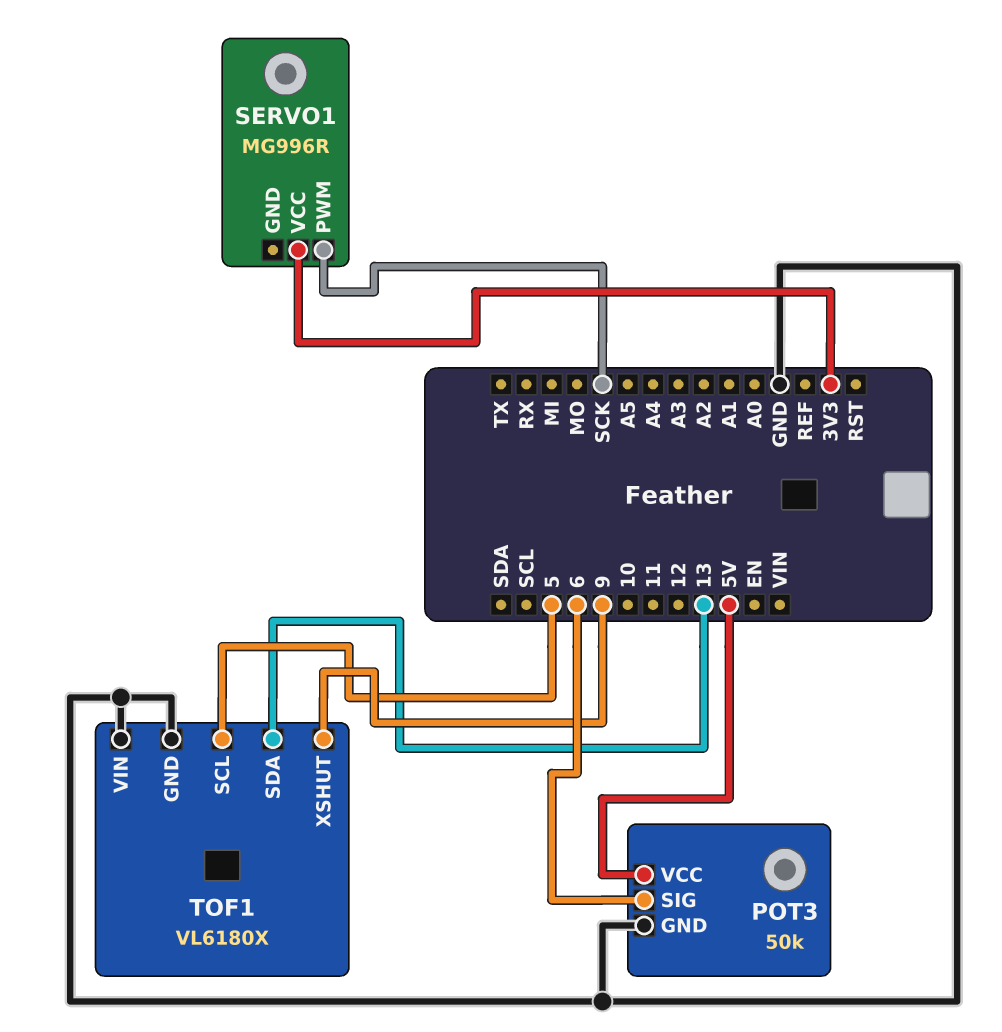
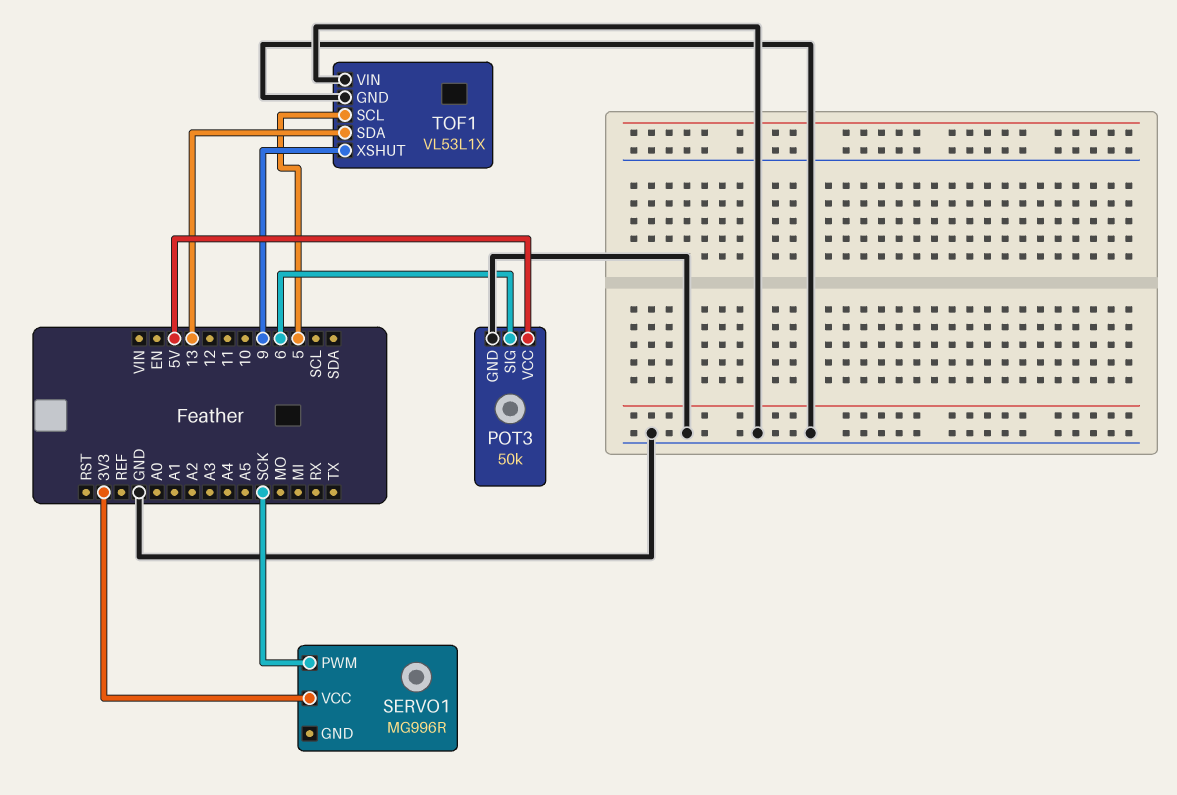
TOF1: VL6180X -> VL53L1X

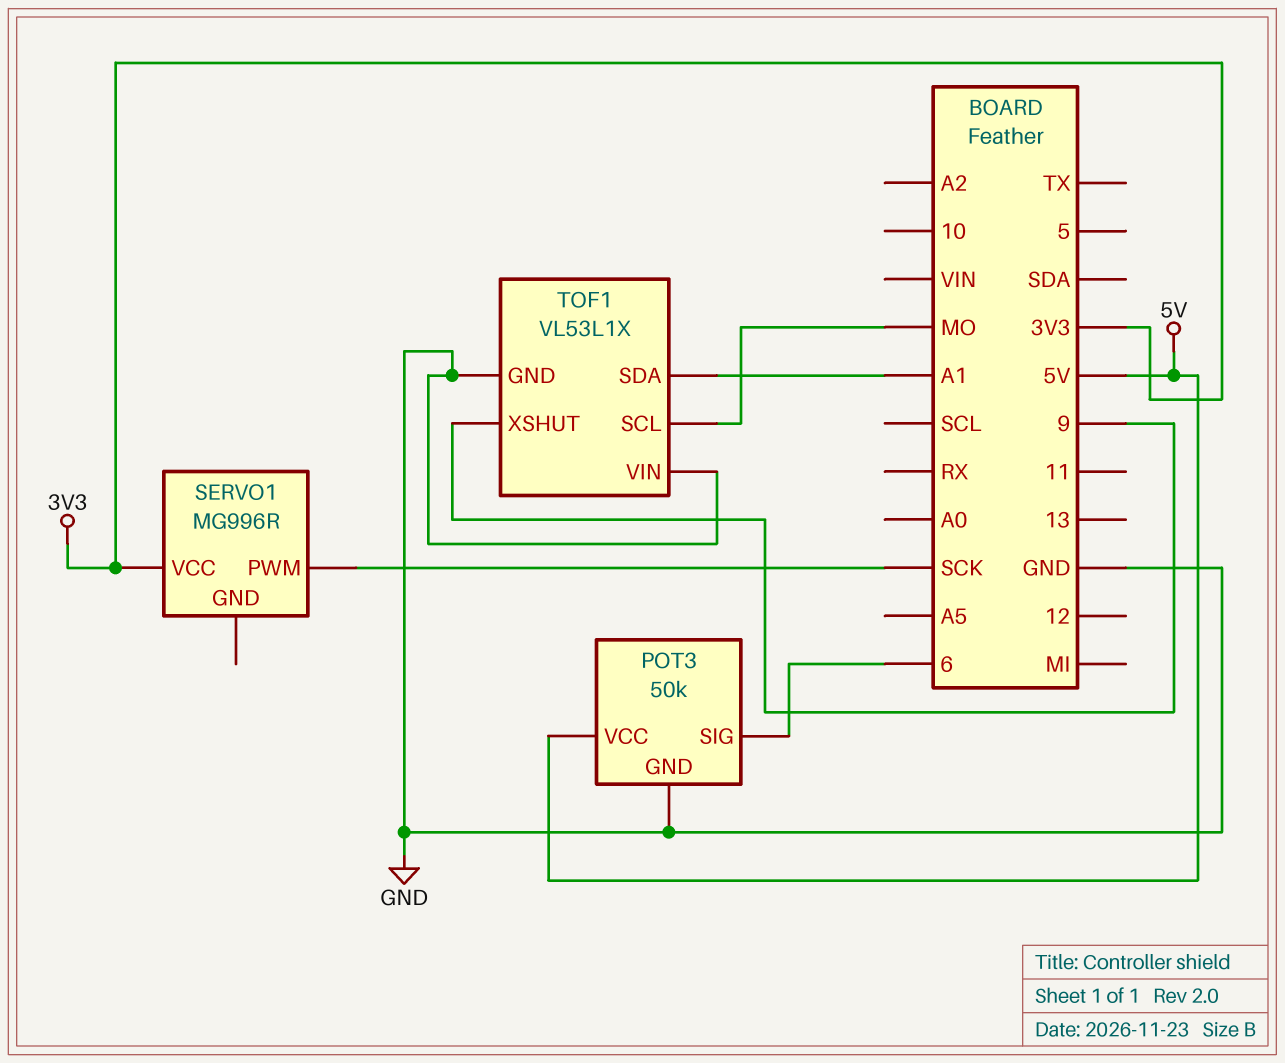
TOF1 pin SCL: 5 -> MO
TOF1 pin SDA: 13 -> A1

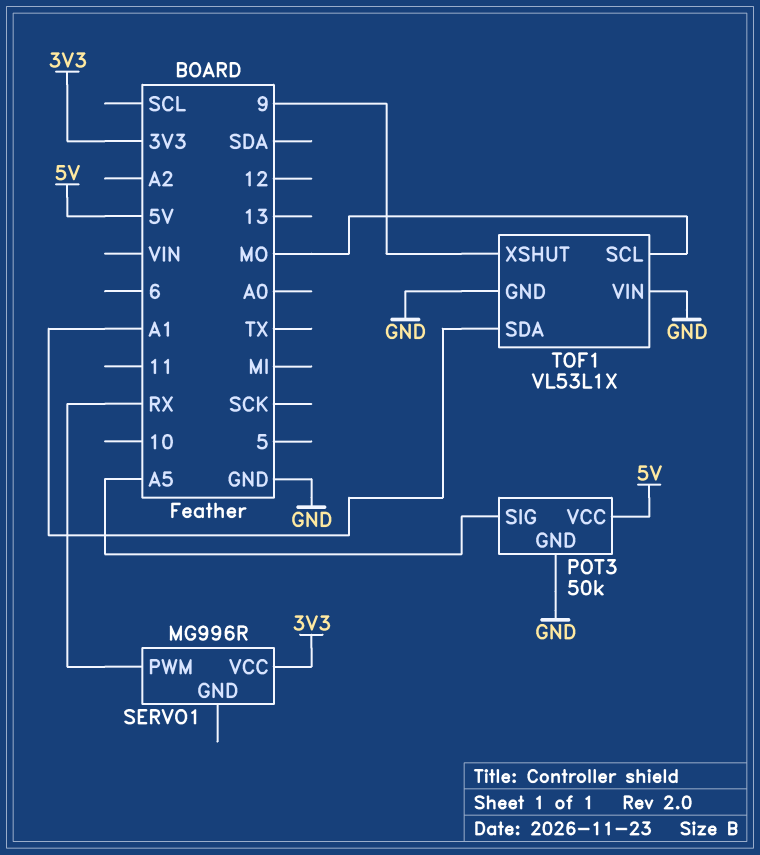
POT3 pin SIG: 6 -> A5
SERVO1 pin PWM: SCK -> RX

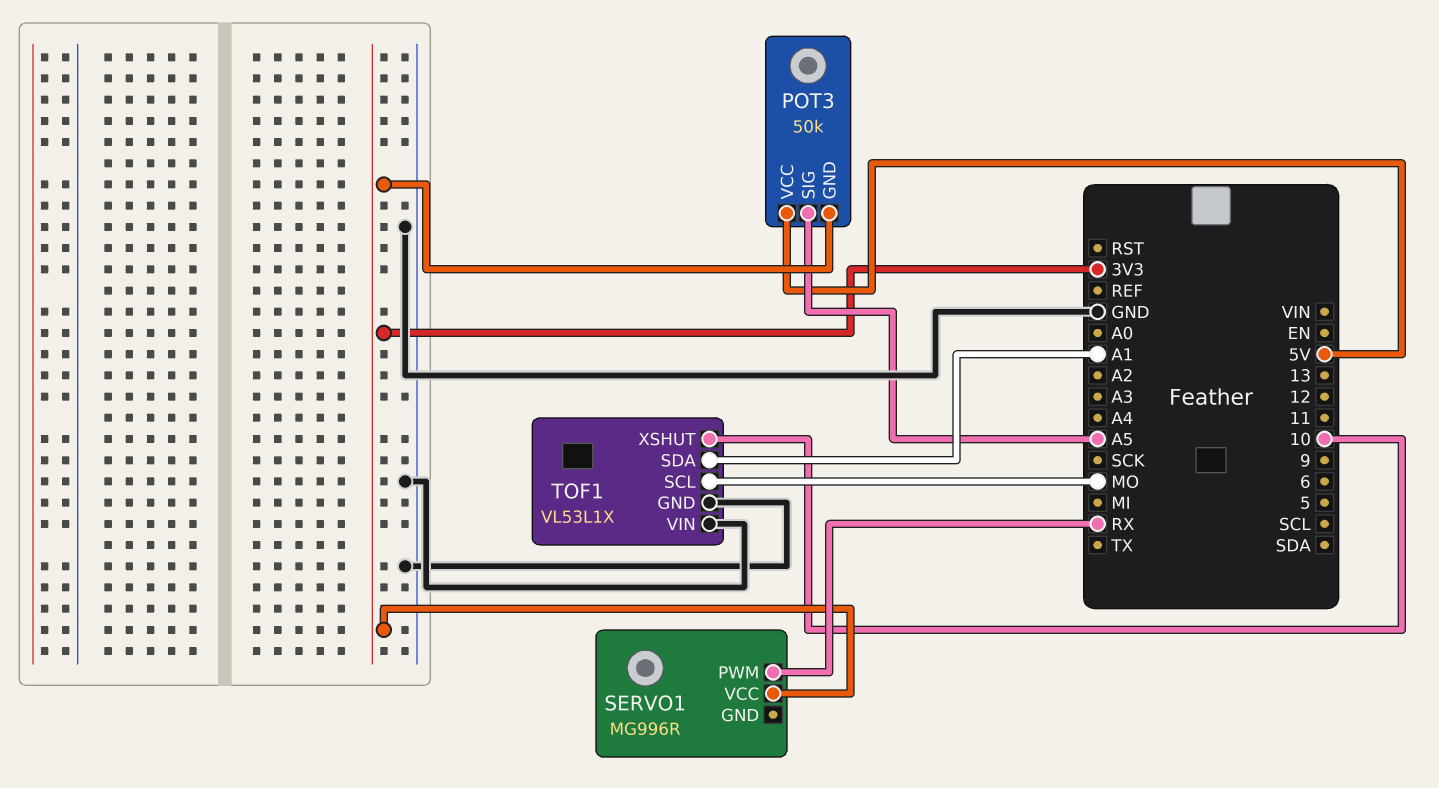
POT3 pin GND: GND -> 3V3
TOF1 pin XSHUT: 9 -> 10

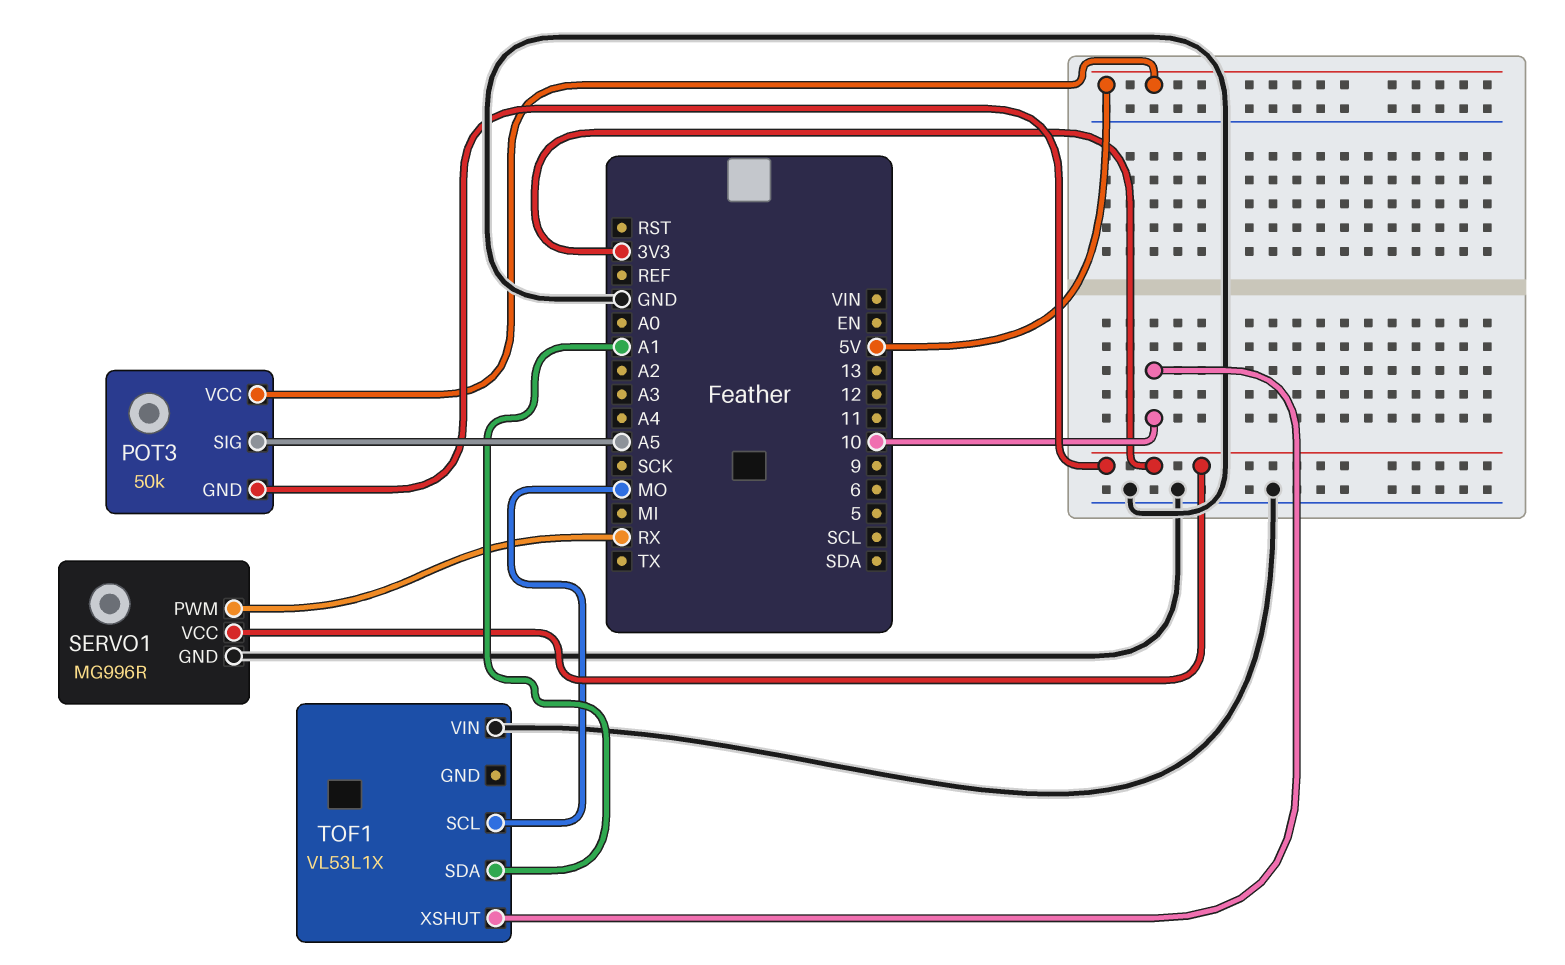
SERVO1 pin GND: none -> GND
TOF1 pin GND: GND -> none

